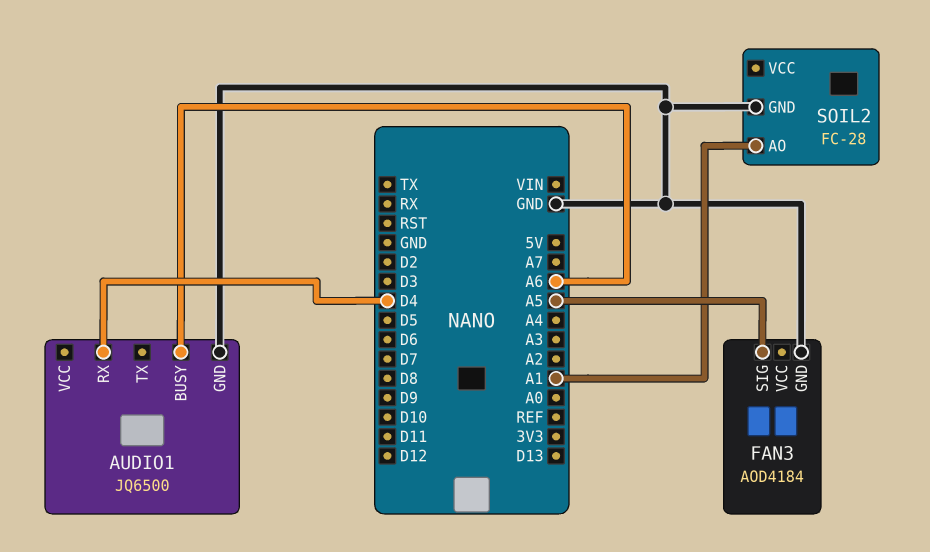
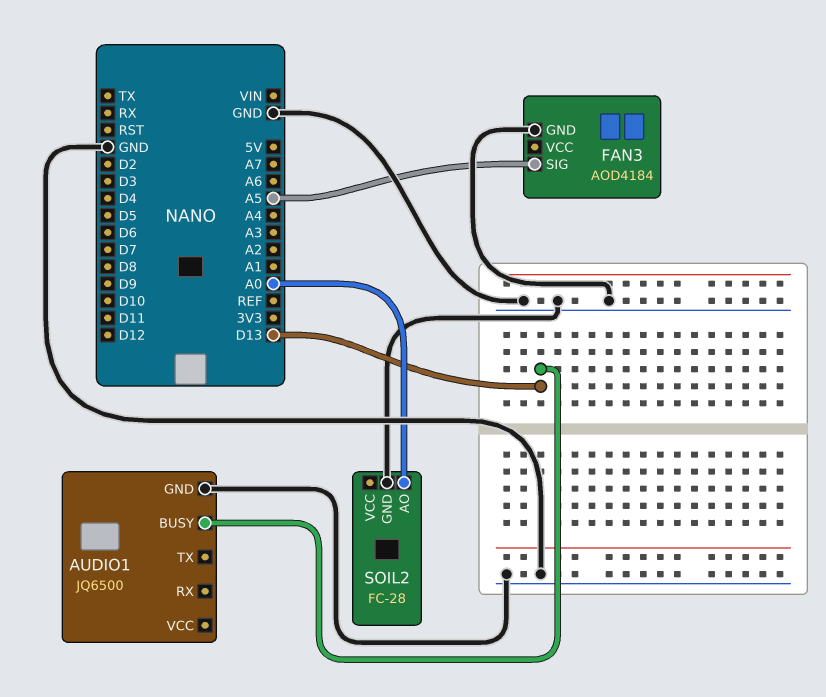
AUDIO1 pin BUSY: A6 -> D13
AUDIO1 pin RX: D4 -> none
SOIL2 pin AO: A1 -> A0

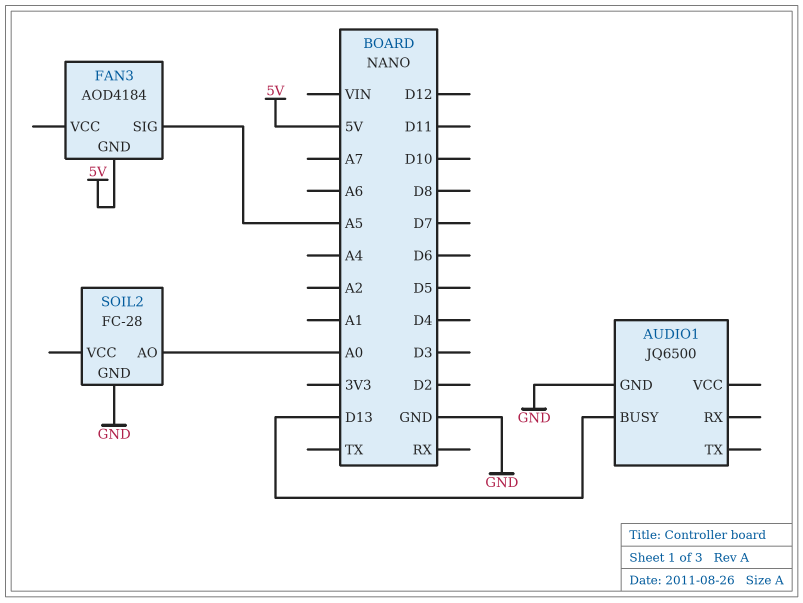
FAN3 pin GND: GND -> 5V

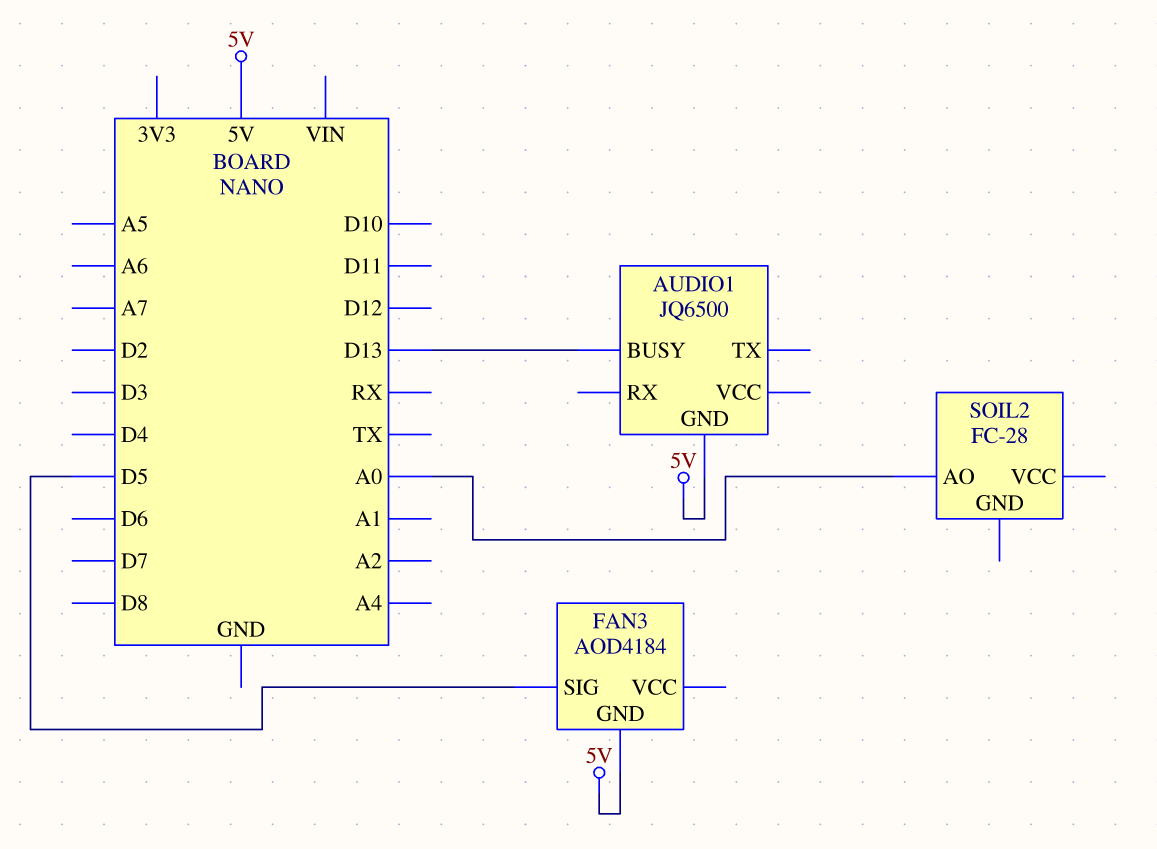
AUDIO1 pin GND: GND -> 5V
FAN3 pin SIG: A5 -> D5
SOIL2 pin GND: GND -> none

